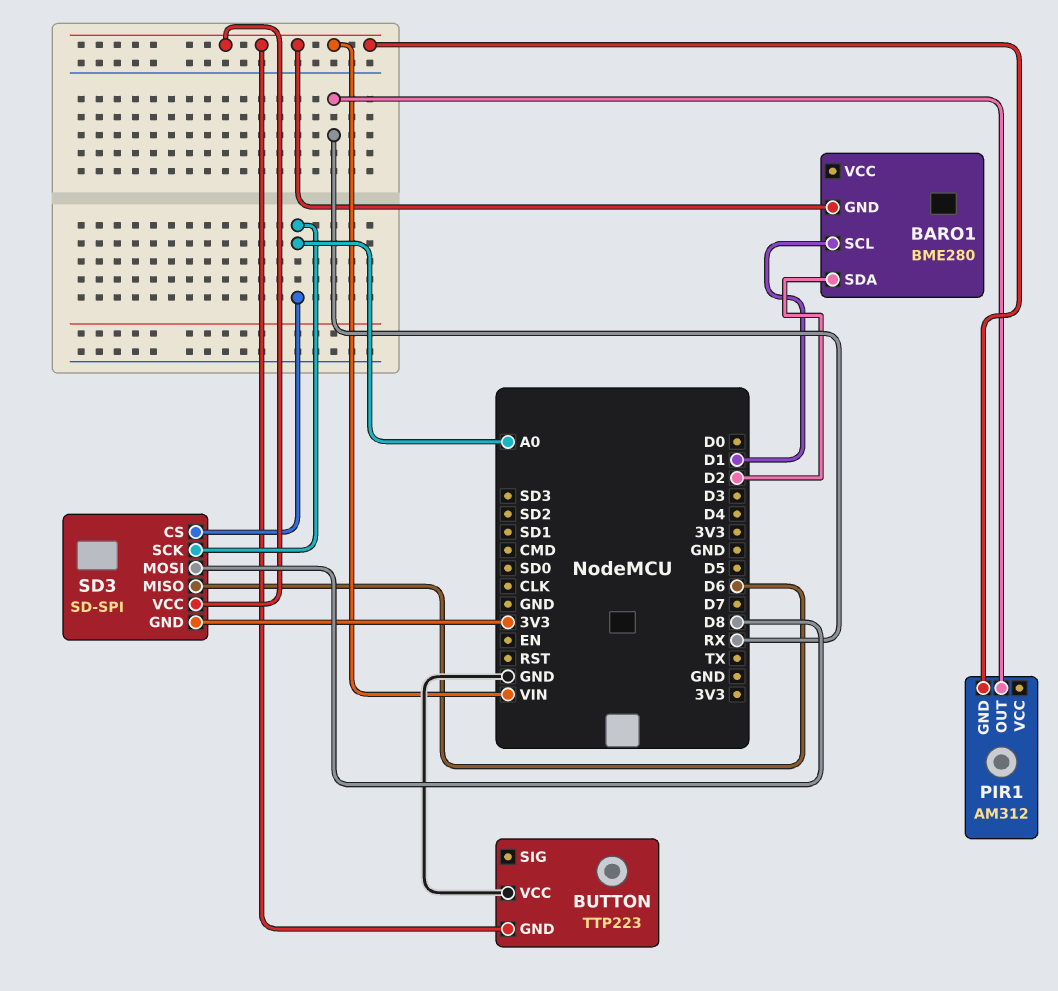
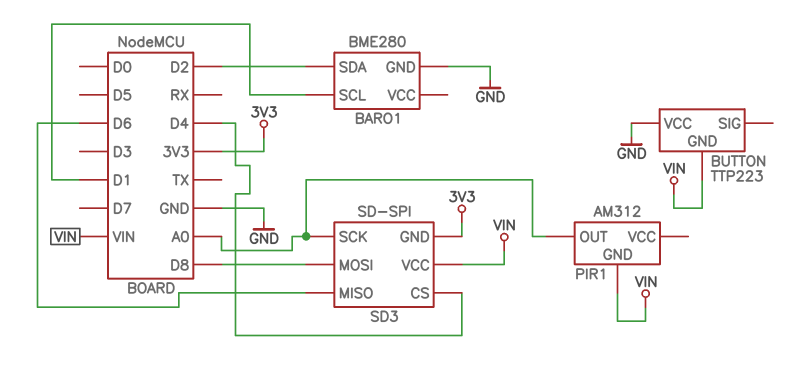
BARO1 pin GND: VIN -> GND
PIR1 pin OUT: RX -> A0
SD3 pin CS: A0 -> D4

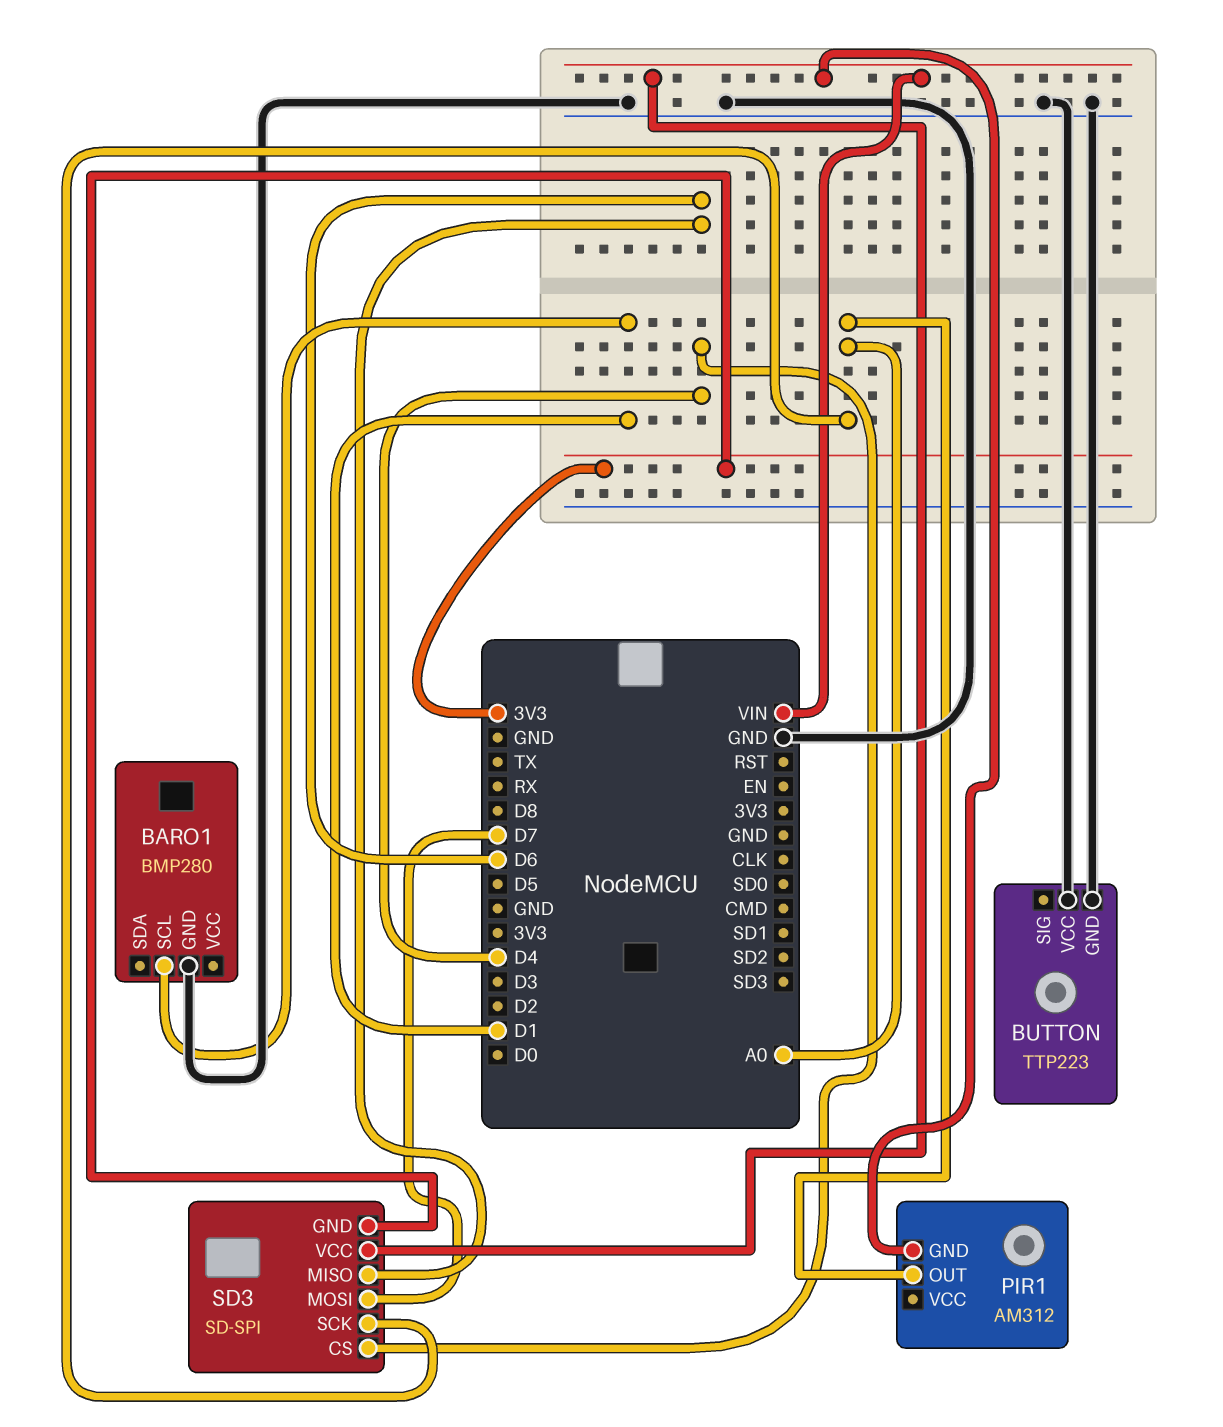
BARO1: BME280 -> BMP280
BARO1 pin SDA: D2 -> none
BUTTON pin GND: VIN -> GND
SD3 pin MOSI: D8 -> D7

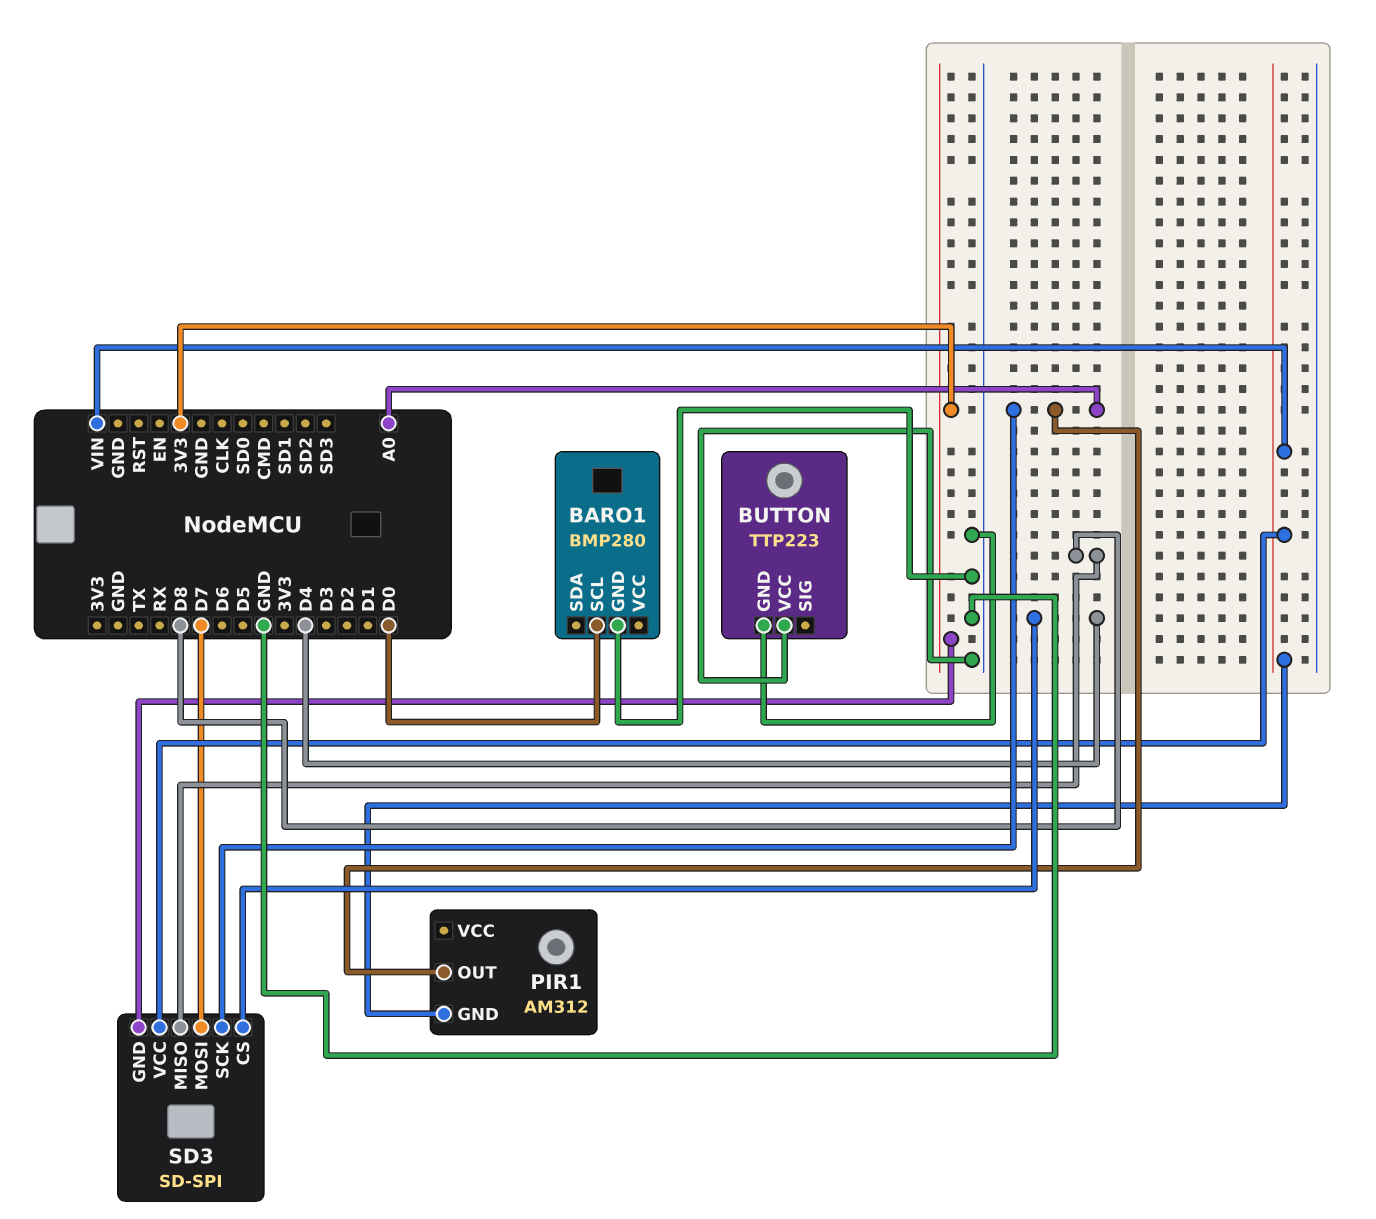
BARO1 pin SCL: D1 -> D0
SD3 pin MISO: D6 -> D8

